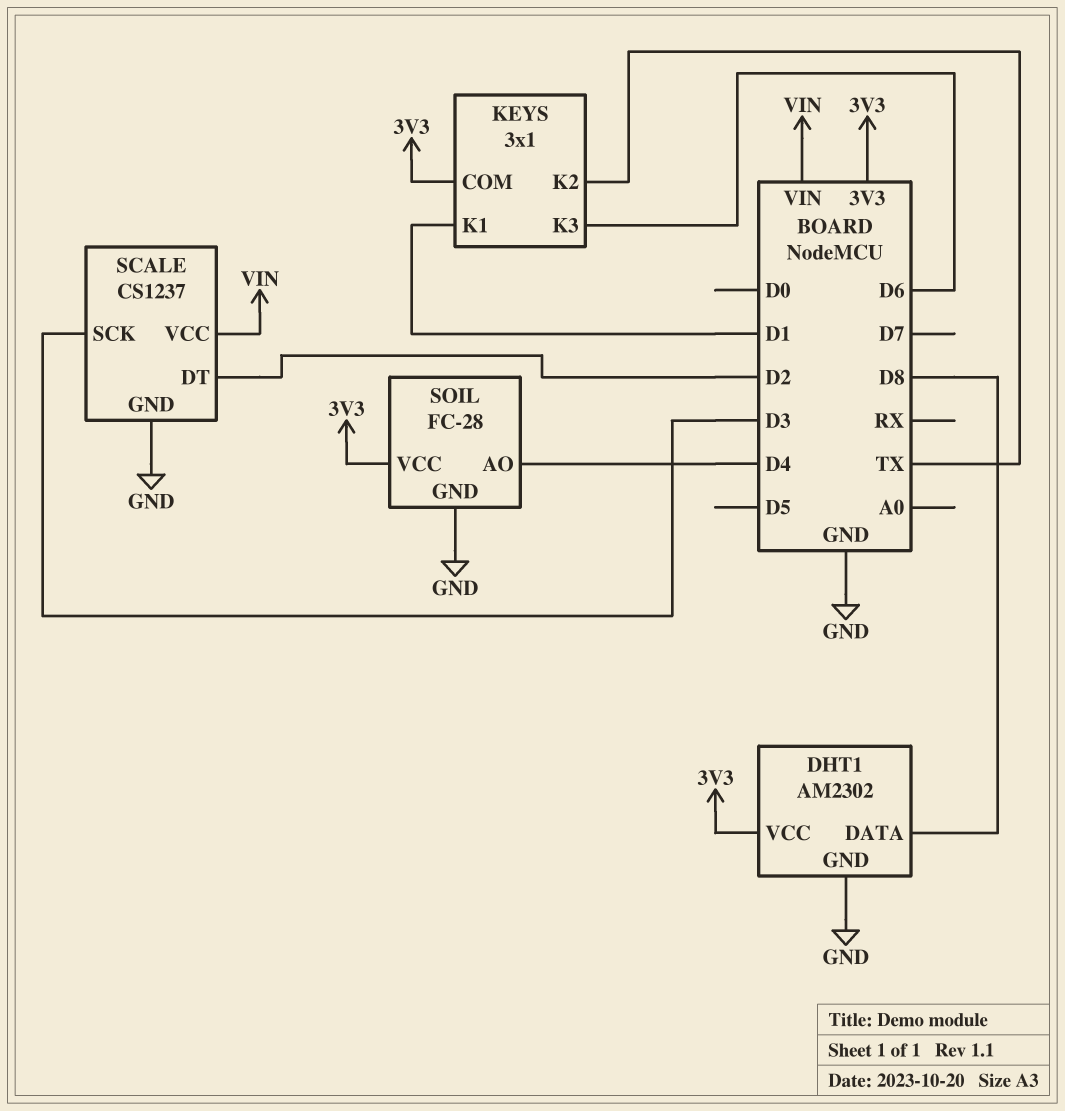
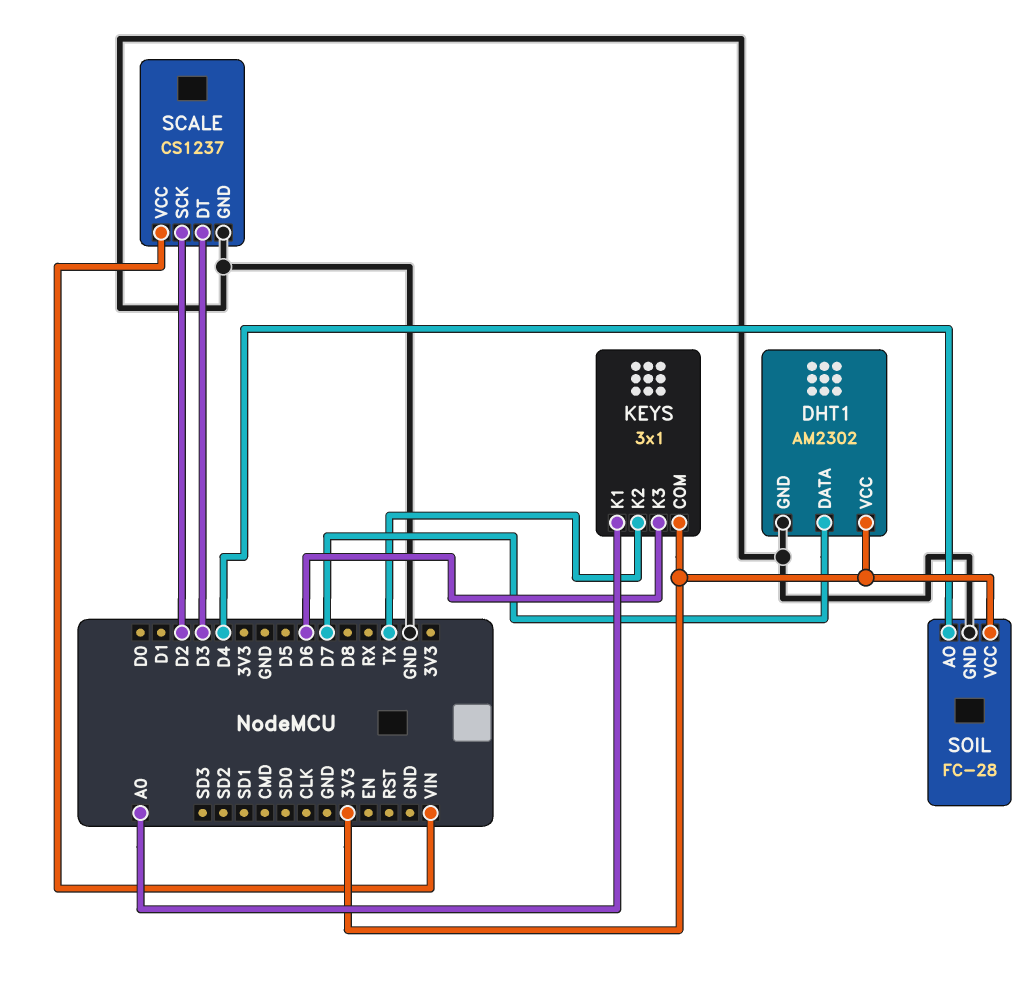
DHT1 pin DATA: D8 -> D7
KEYS pin K1: D1 -> A0
SCALE pin DT: D2 -> D3
SCALE pin SCK: D3 -> D2

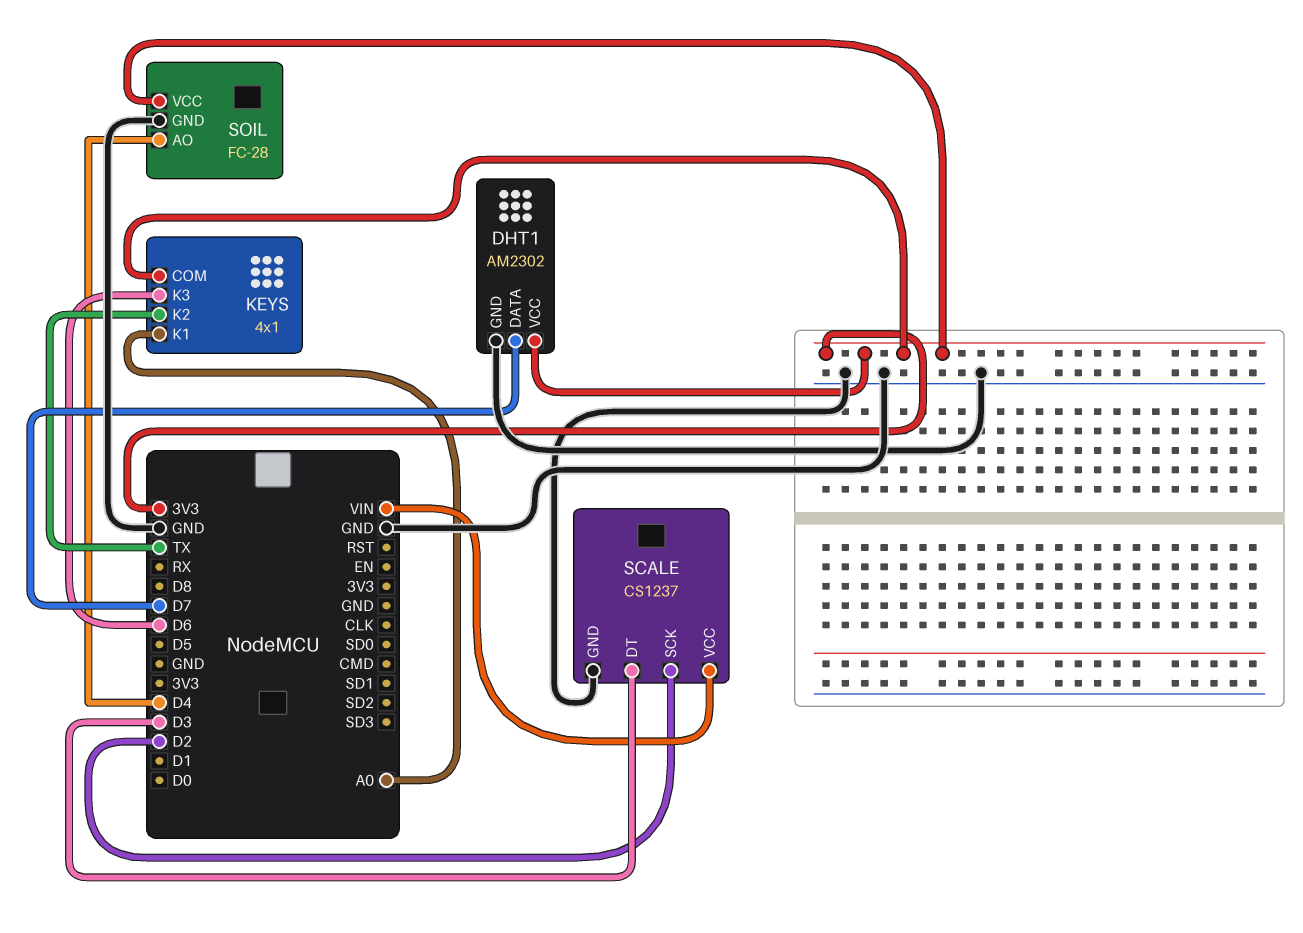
KEYS: 3x1 -> 4x1

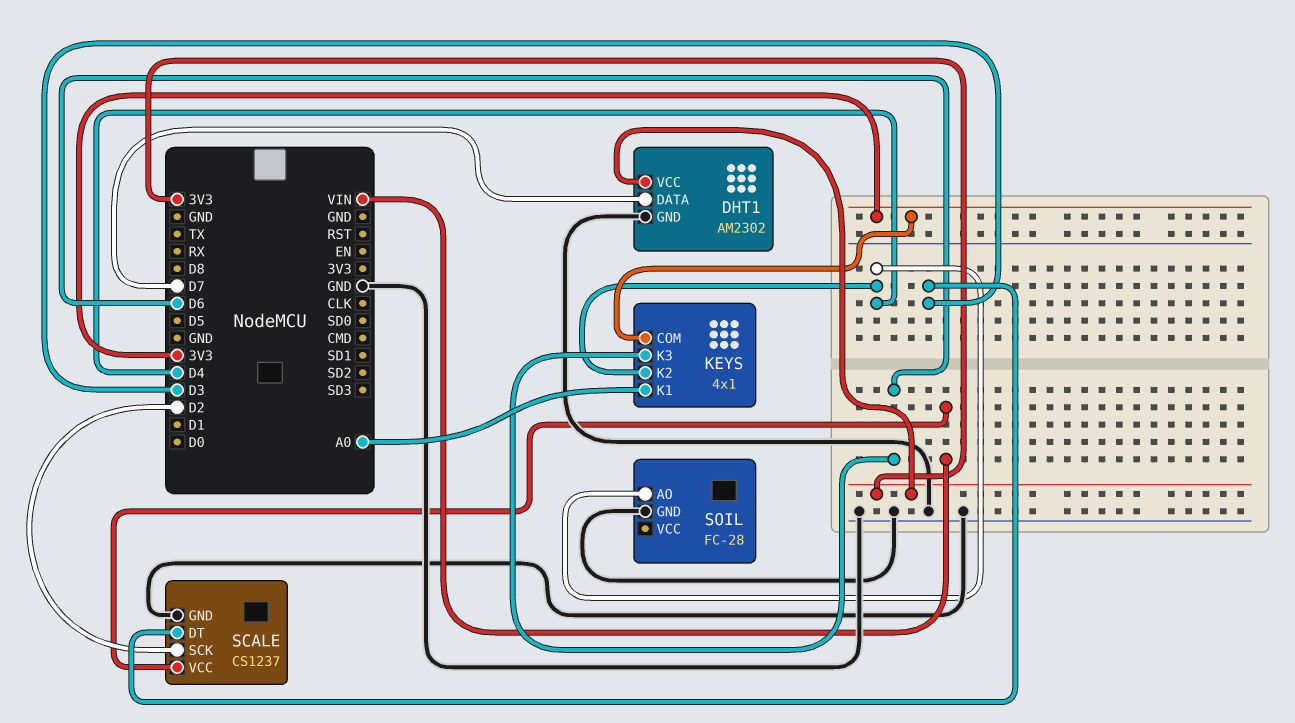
KEYS pin K2: TX -> D4
SOIL pin VCC: 3V3 -> none

